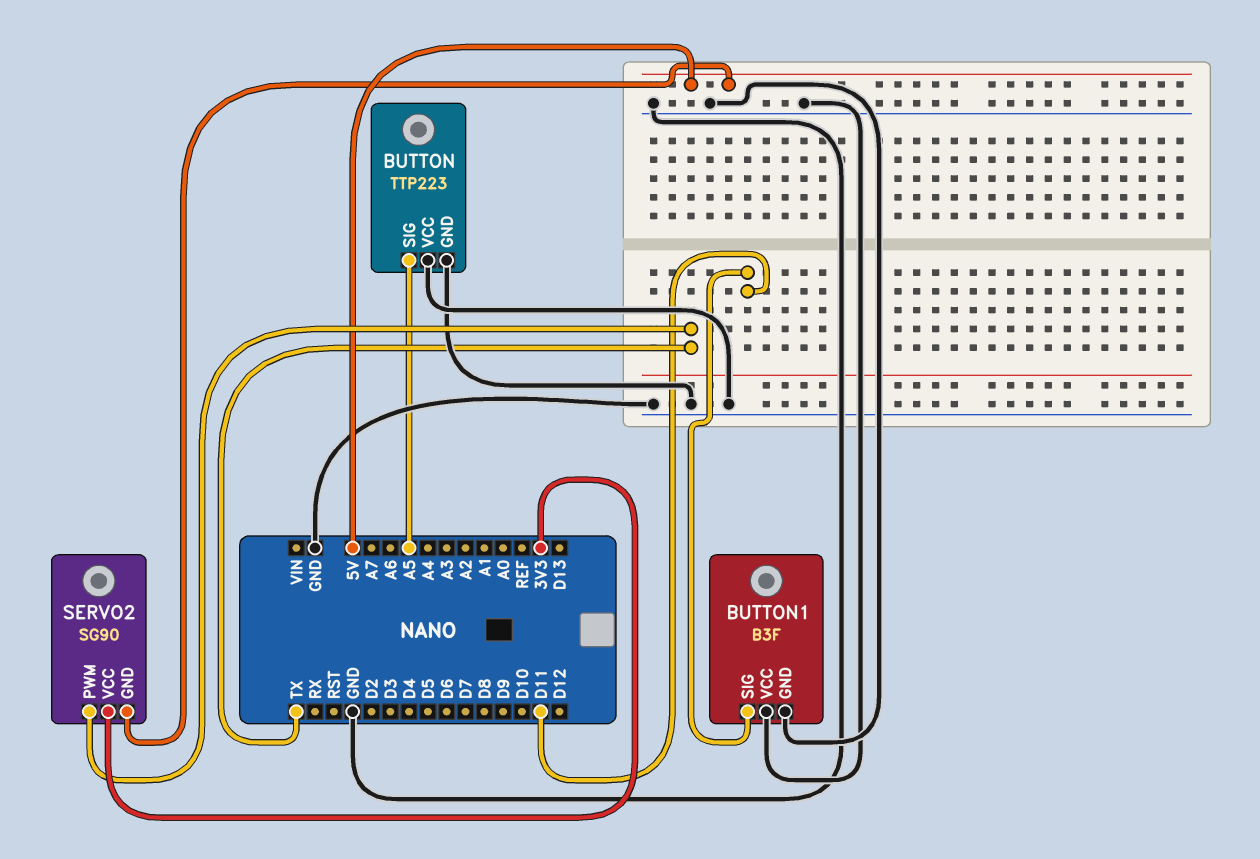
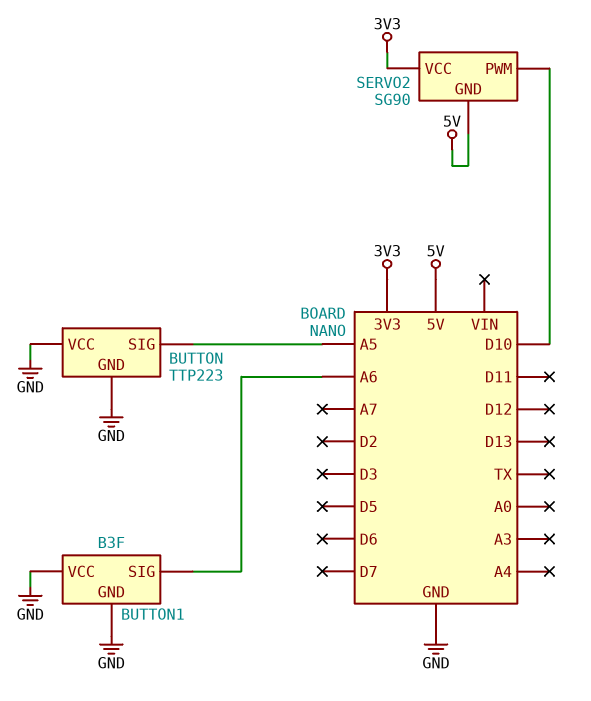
BUTTON1 pin SIG: D11 -> A6
SERVO2 pin PWM: TX -> D10

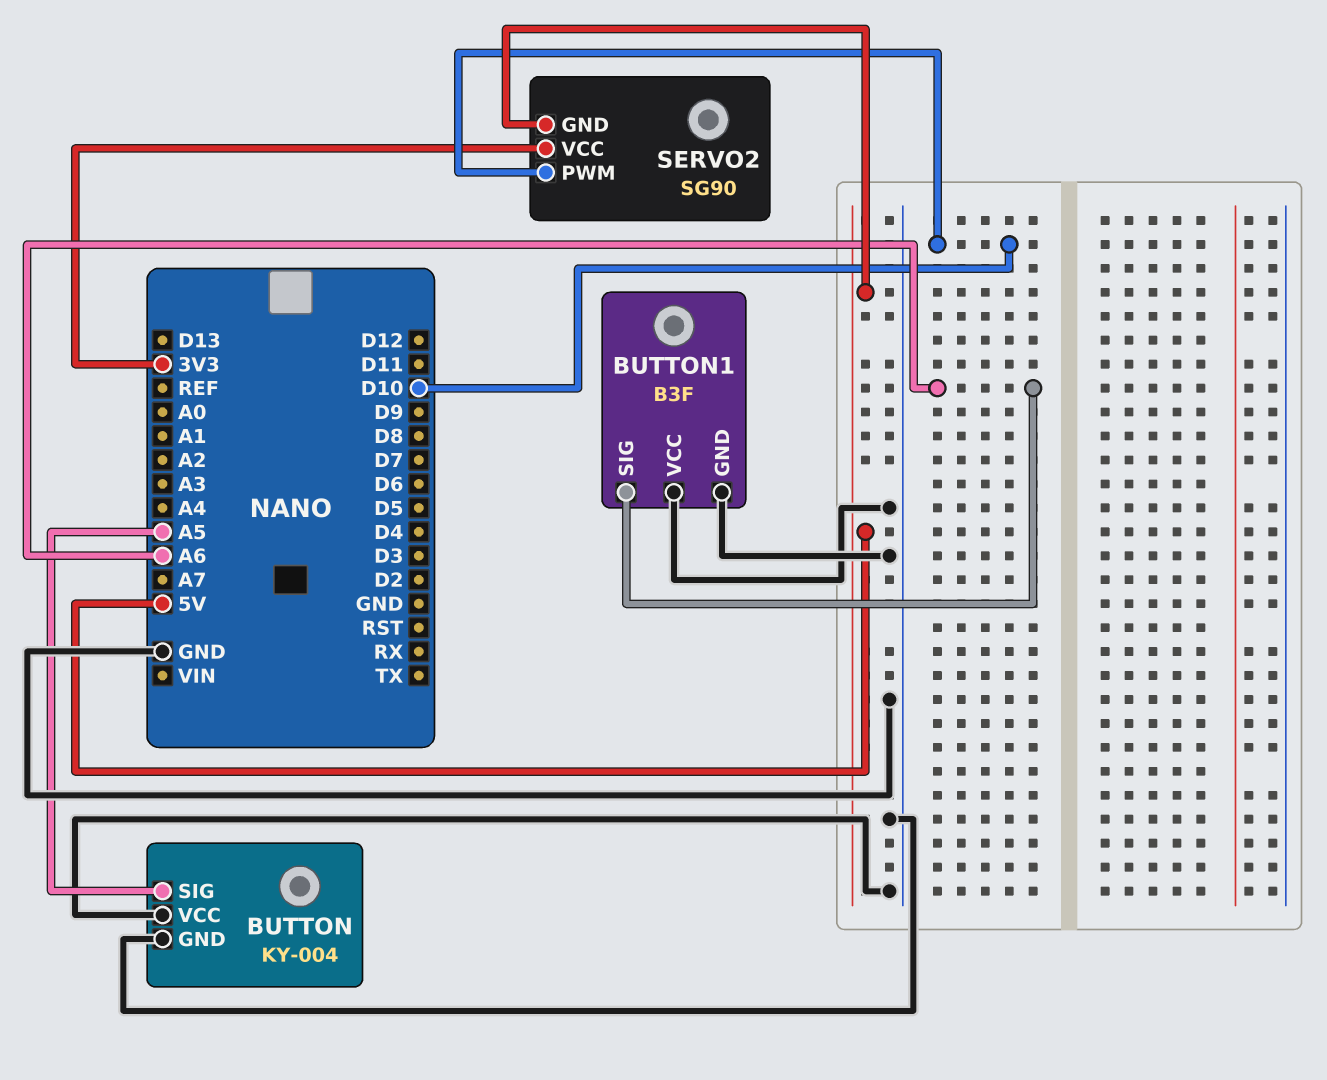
BUTTON: TTP223 -> KY-004

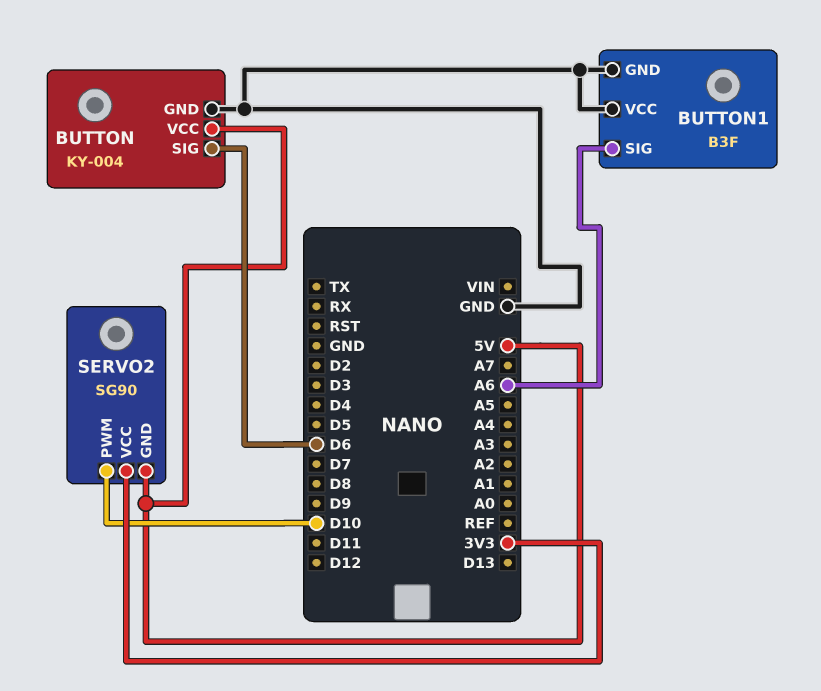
BUTTON pin SIG: A5 -> D6
BUTTON pin VCC: GND -> 5V

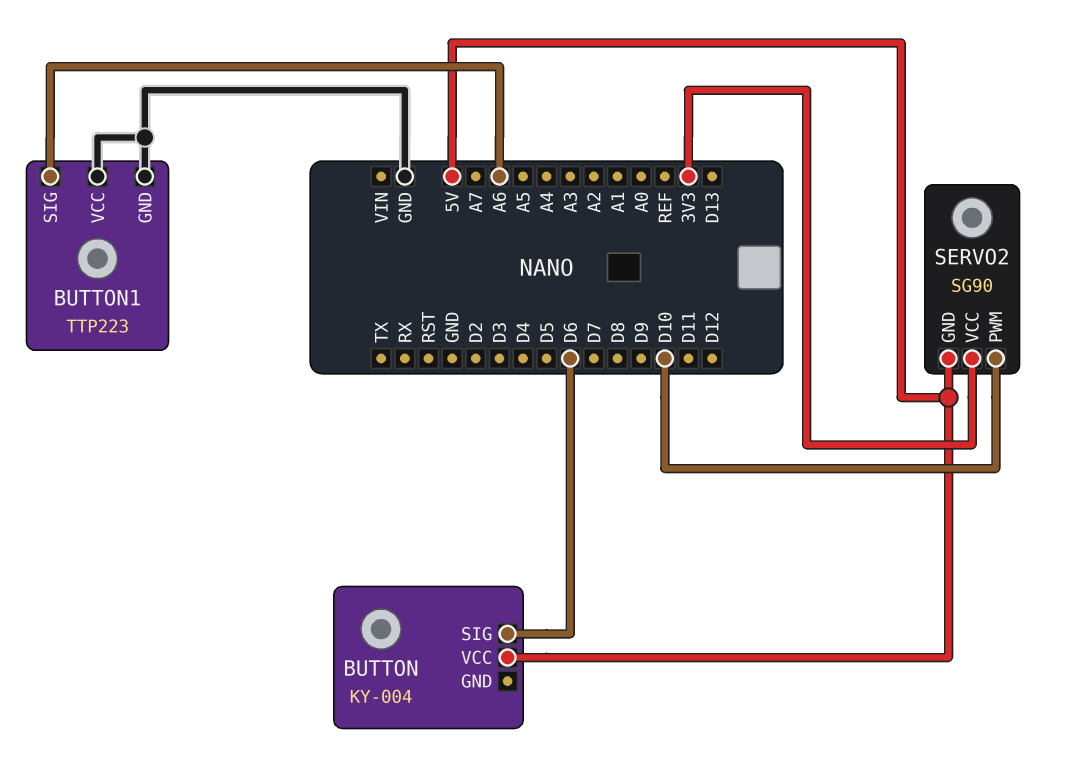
BUTTON pin GND: GND -> none
BUTTON1: B3F -> TTP223

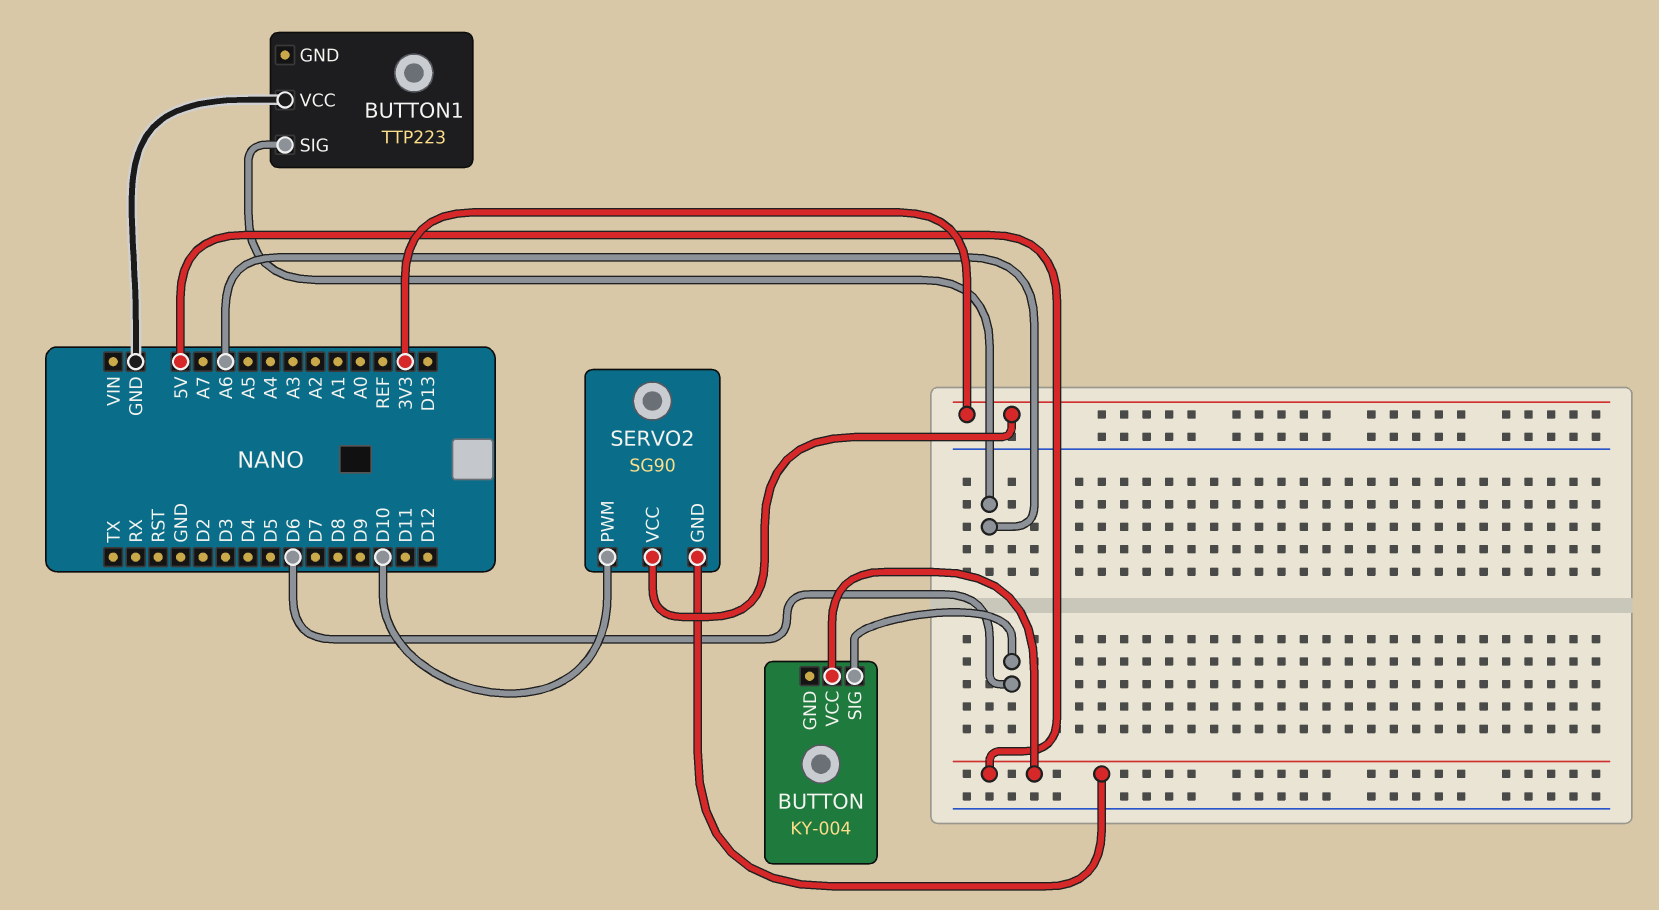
BUTTON1 pin GND: GND -> none

